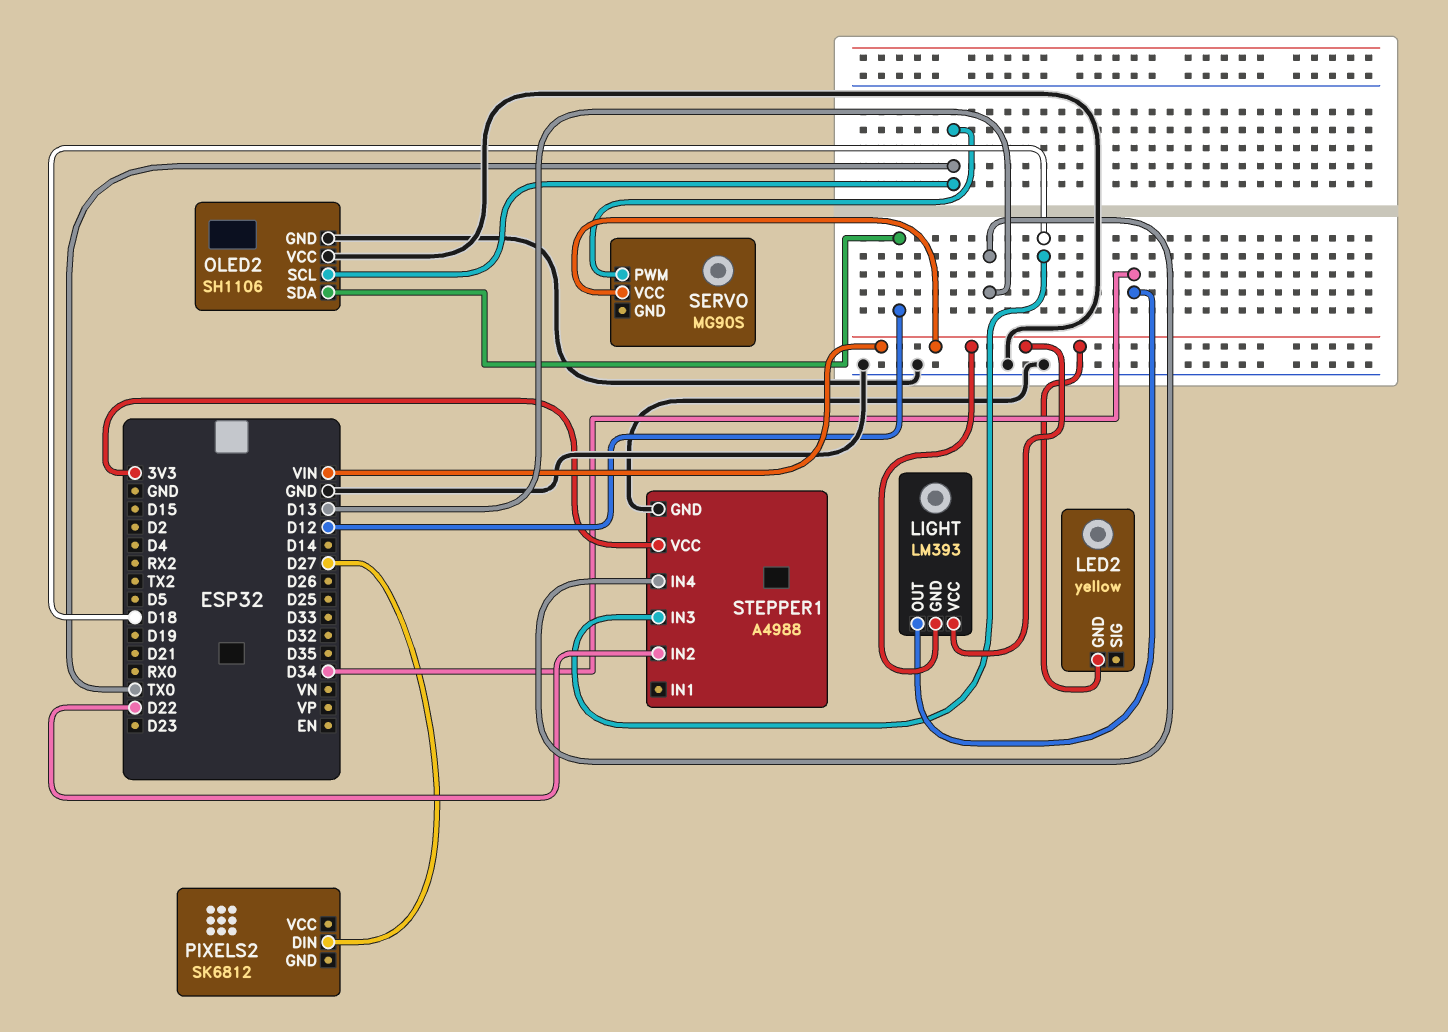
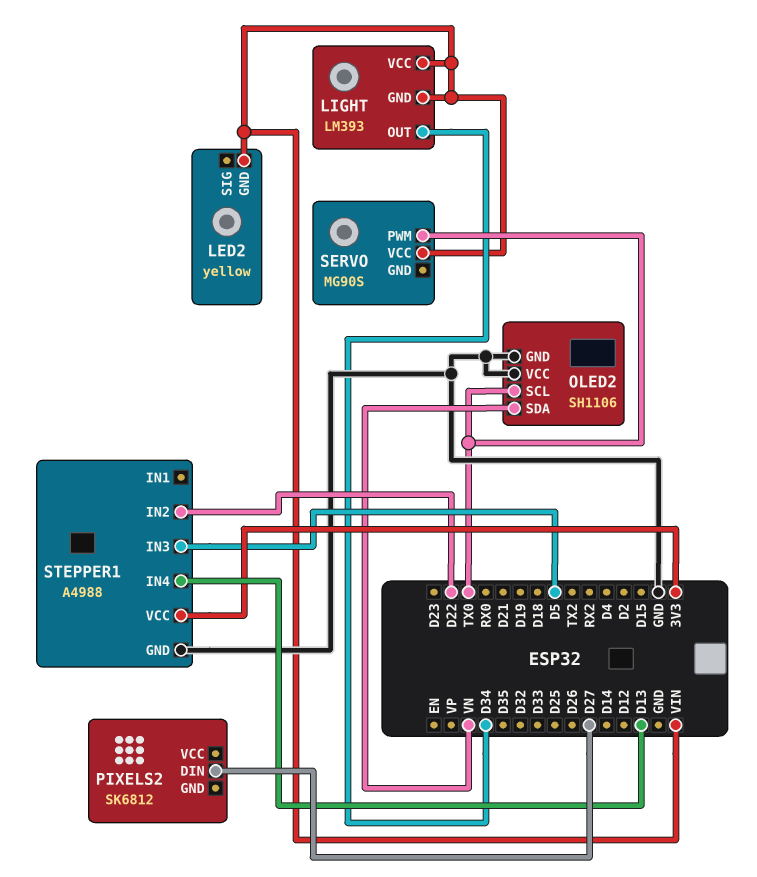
OLED2 pin SDA: D12 -> VN
STEPPER1 pin IN3: D18 -> D5

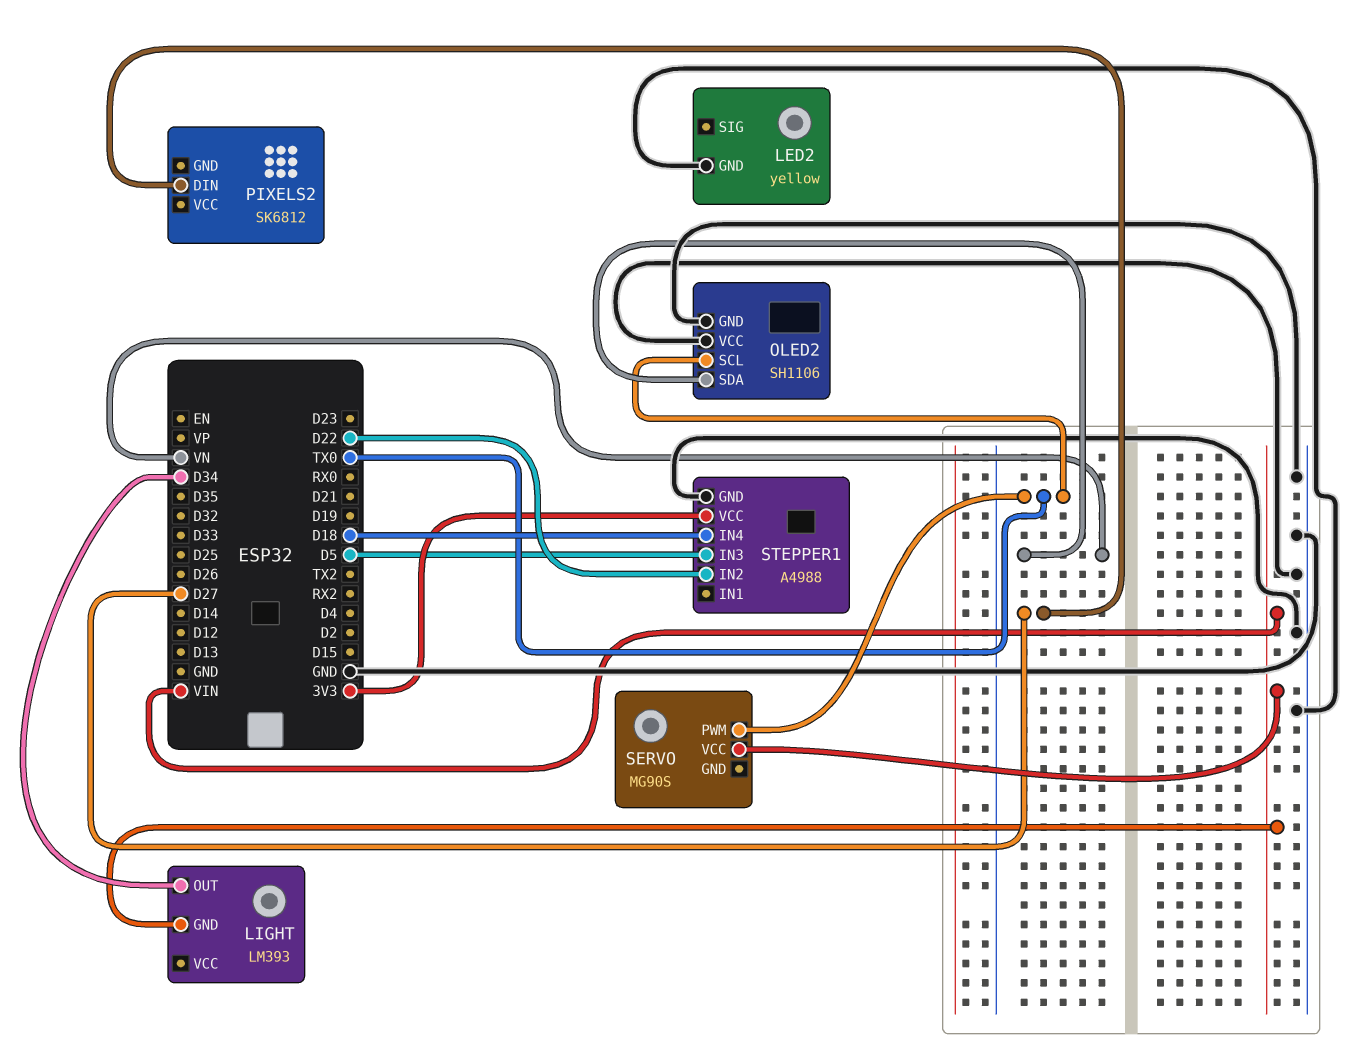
LED2 pin GND: VIN -> GND
LIGHT pin VCC: VIN -> none
STEPPER1 pin IN4: D13 -> D18

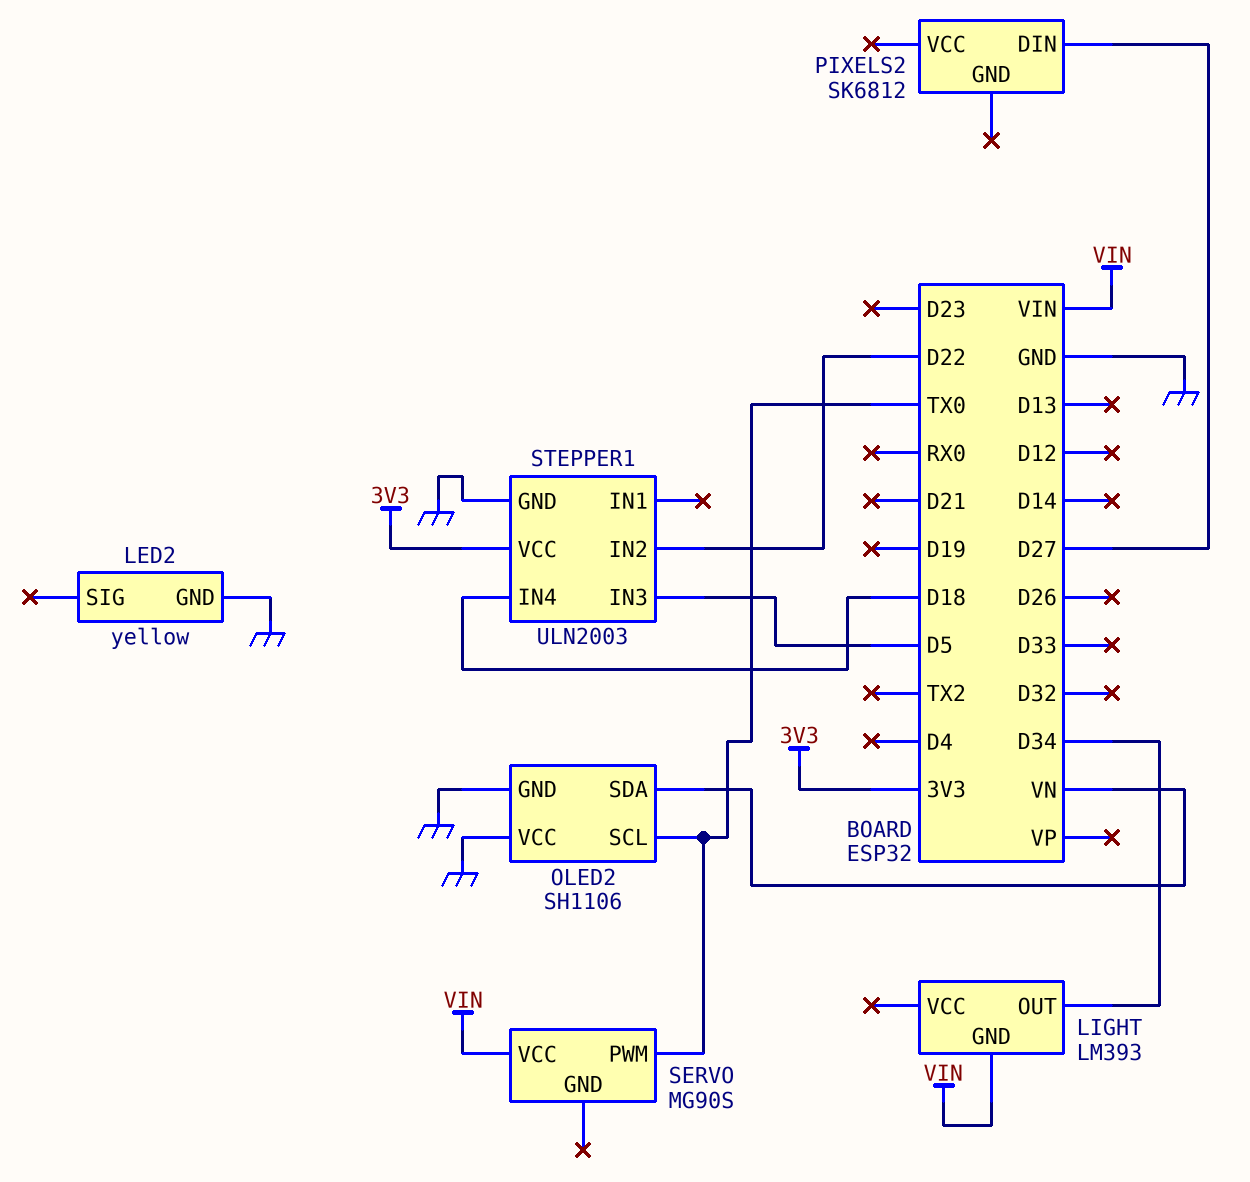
STEPPER1: A4988 -> ULN2003

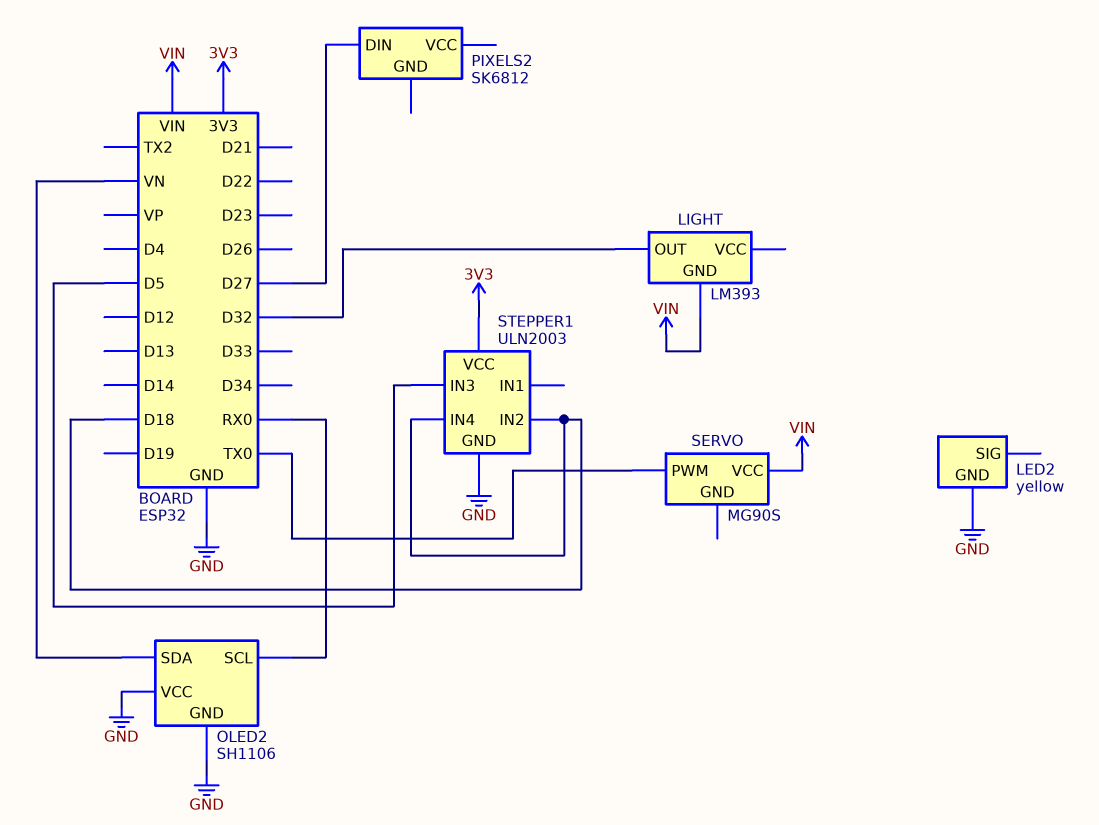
LIGHT pin OUT: D34 -> D32
OLED2 pin SCL: TX0 -> RX0
STEPPER1 pin IN2: D22 -> D18

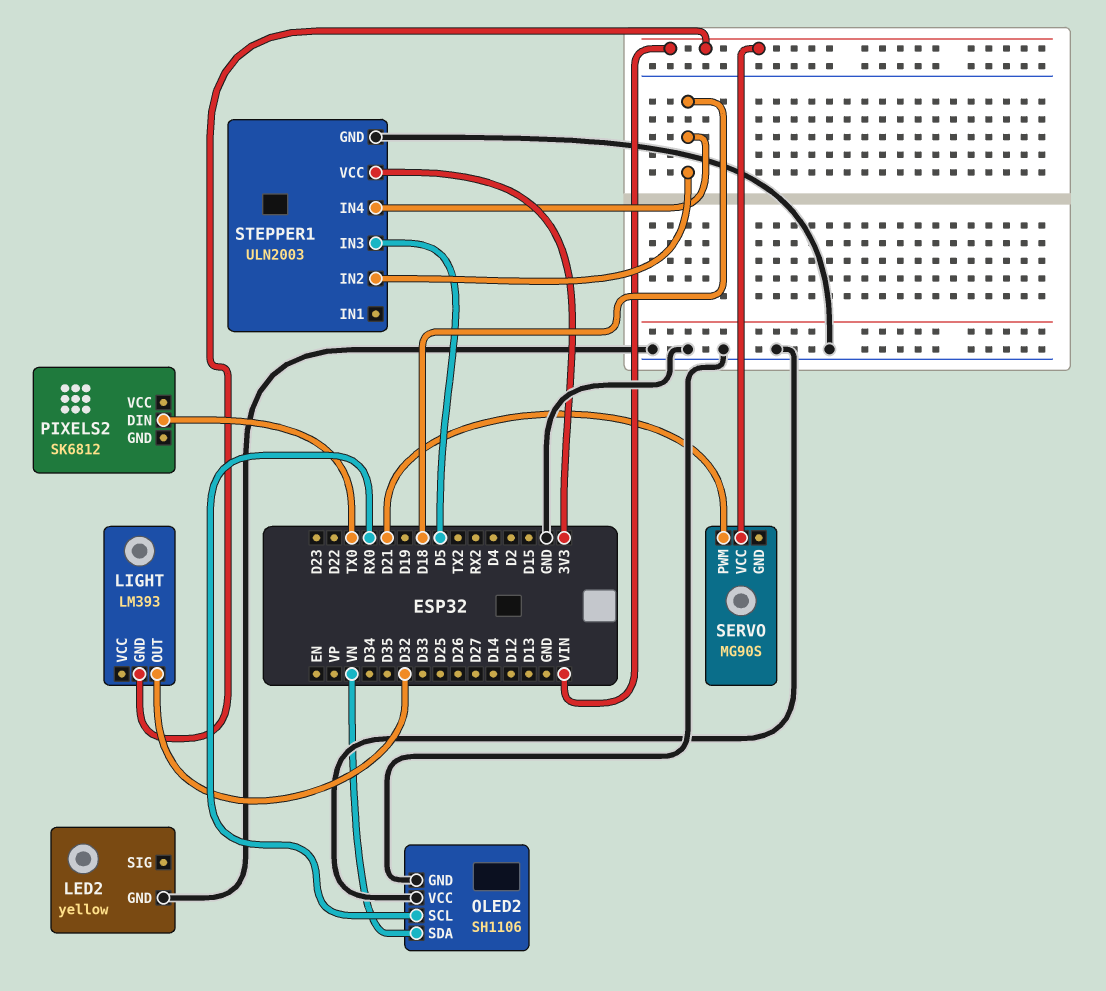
PIXELS2 pin DIN: D27 -> TX0
SERVO pin PWM: TX0 -> D21

